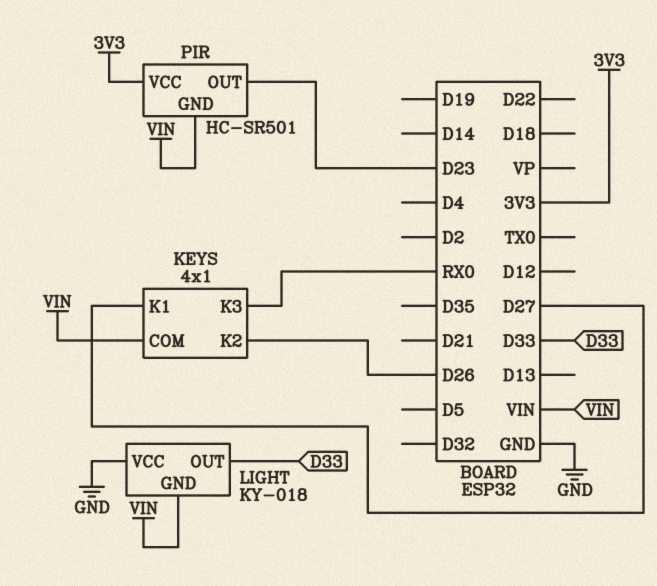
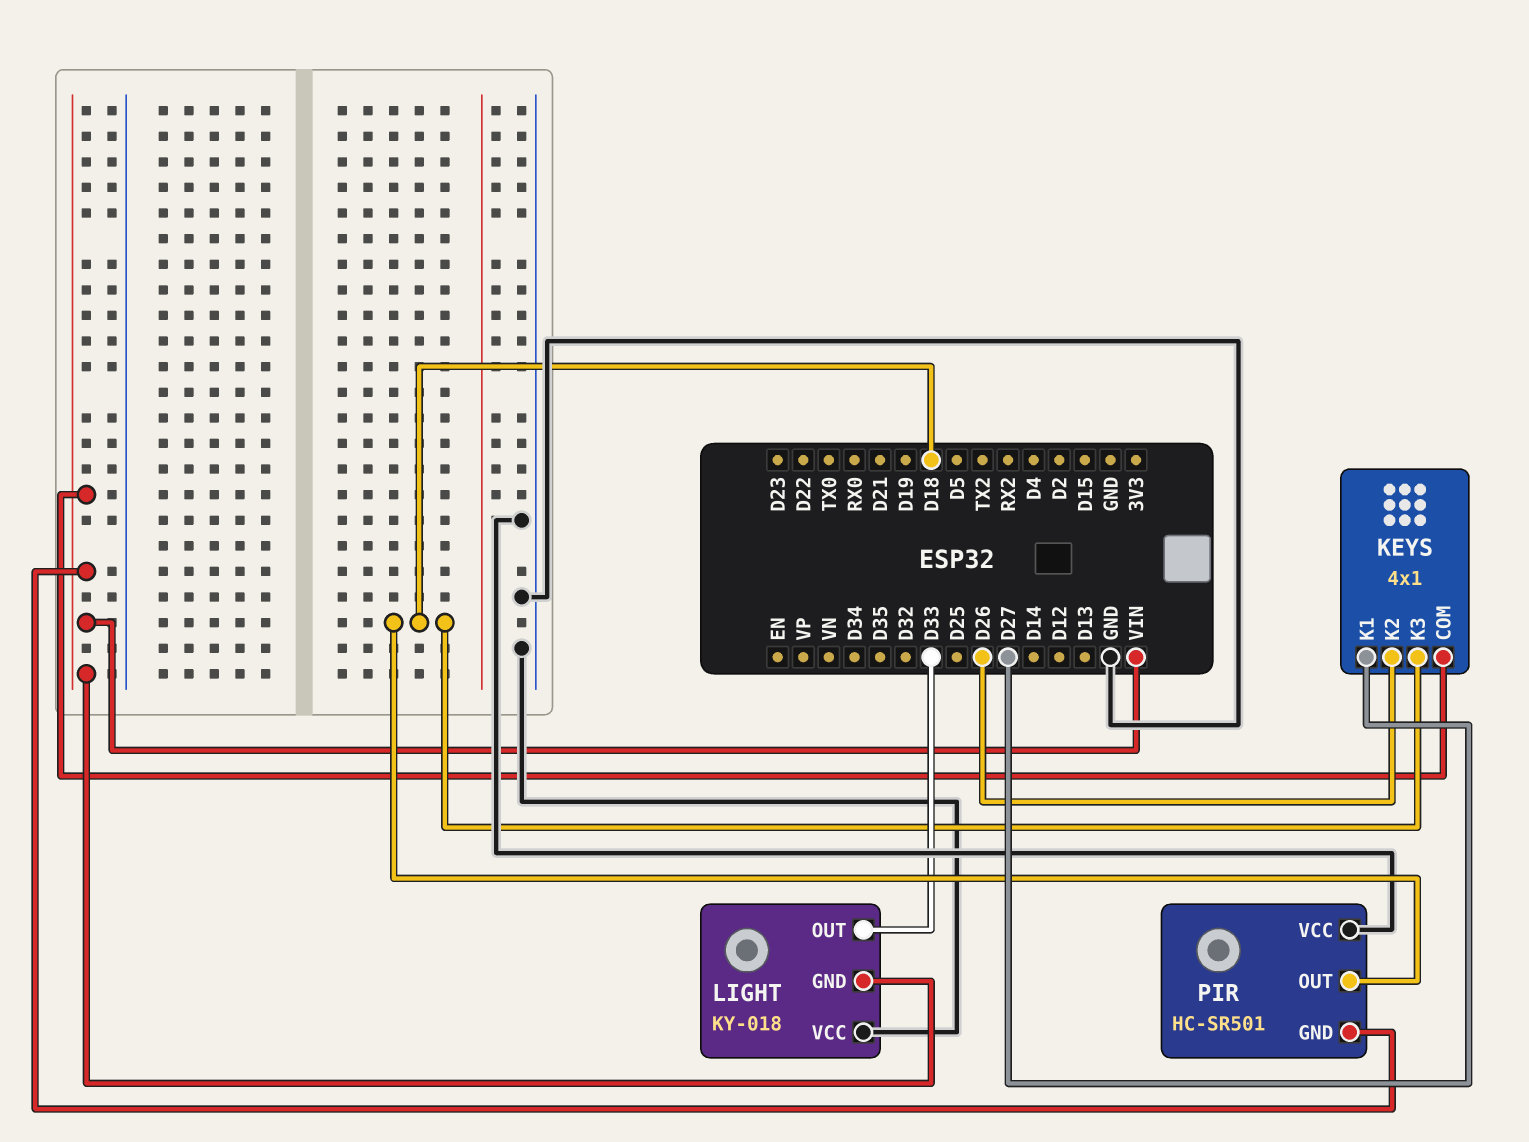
KEYS pin K3: RX0 -> D18
PIR pin OUT: D23 -> D18
PIR pin VCC: 3V3 -> GND

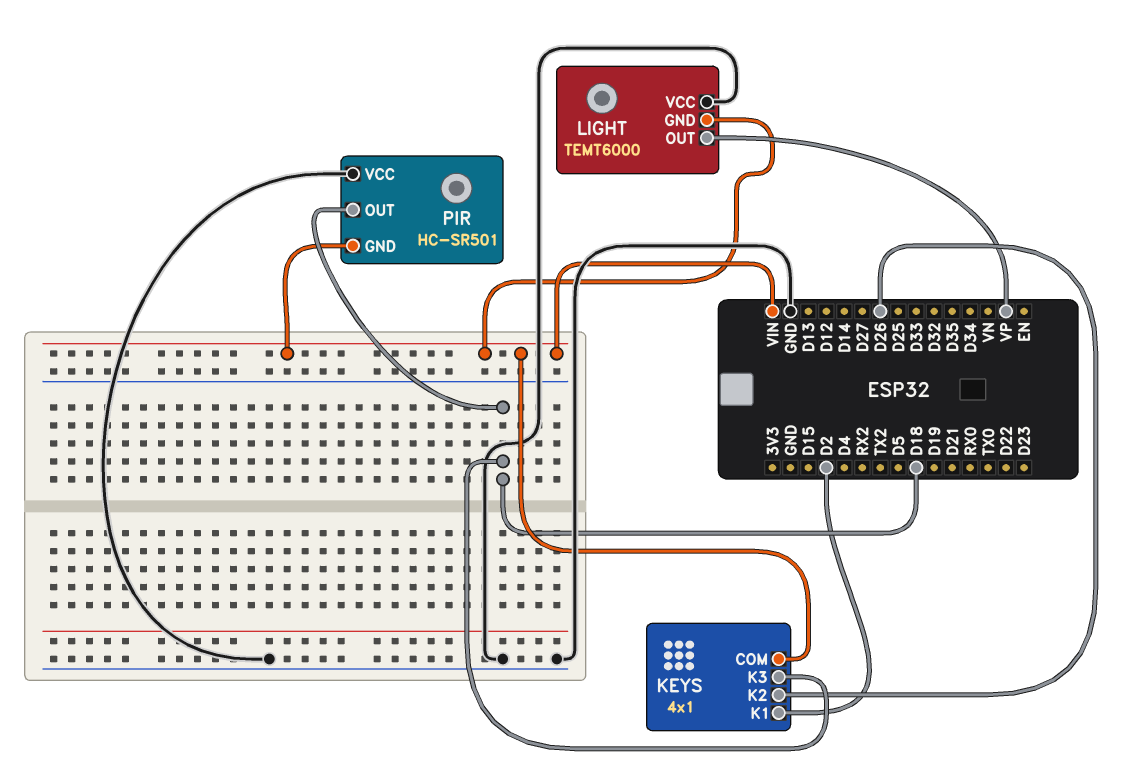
KEYS pin K1: D27 -> D2
LIGHT: KY-018 -> TEMT6000
LIGHT pin OUT: D33 -> VP

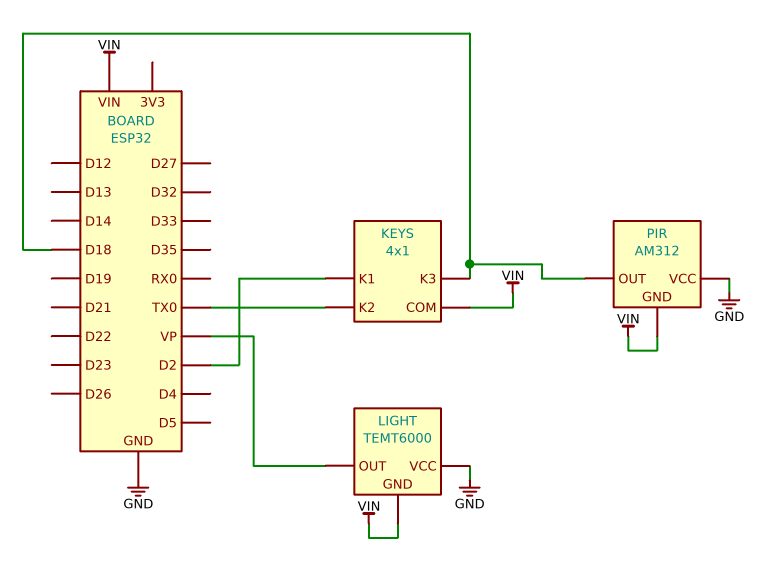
KEYS pin K2: D26 -> TX0
PIR: HC-SR501 -> AM312

